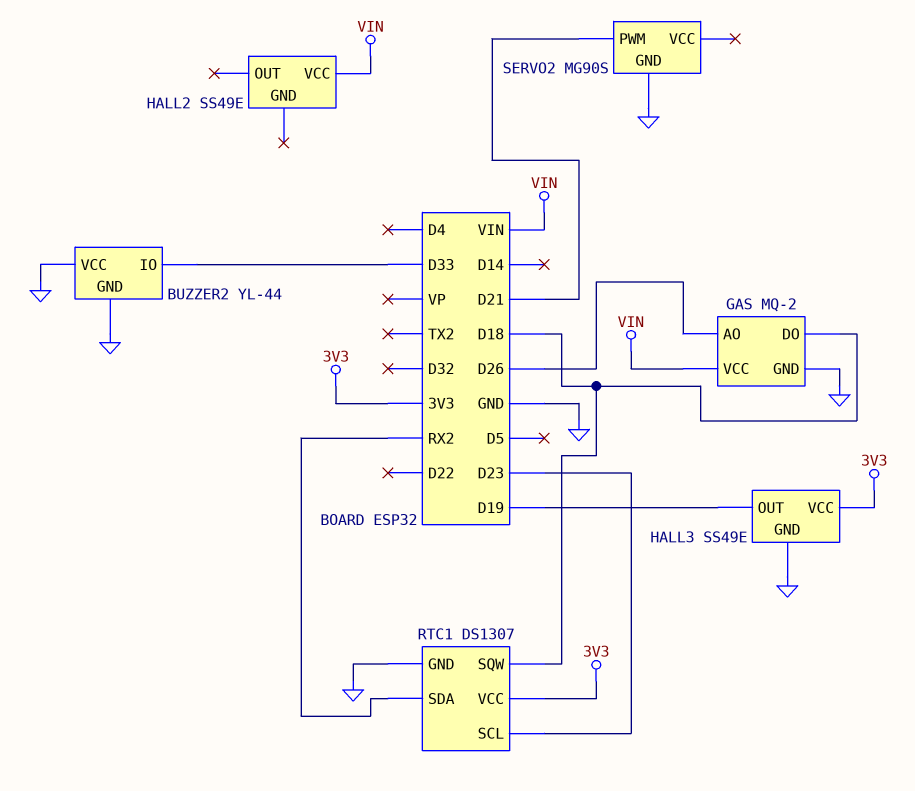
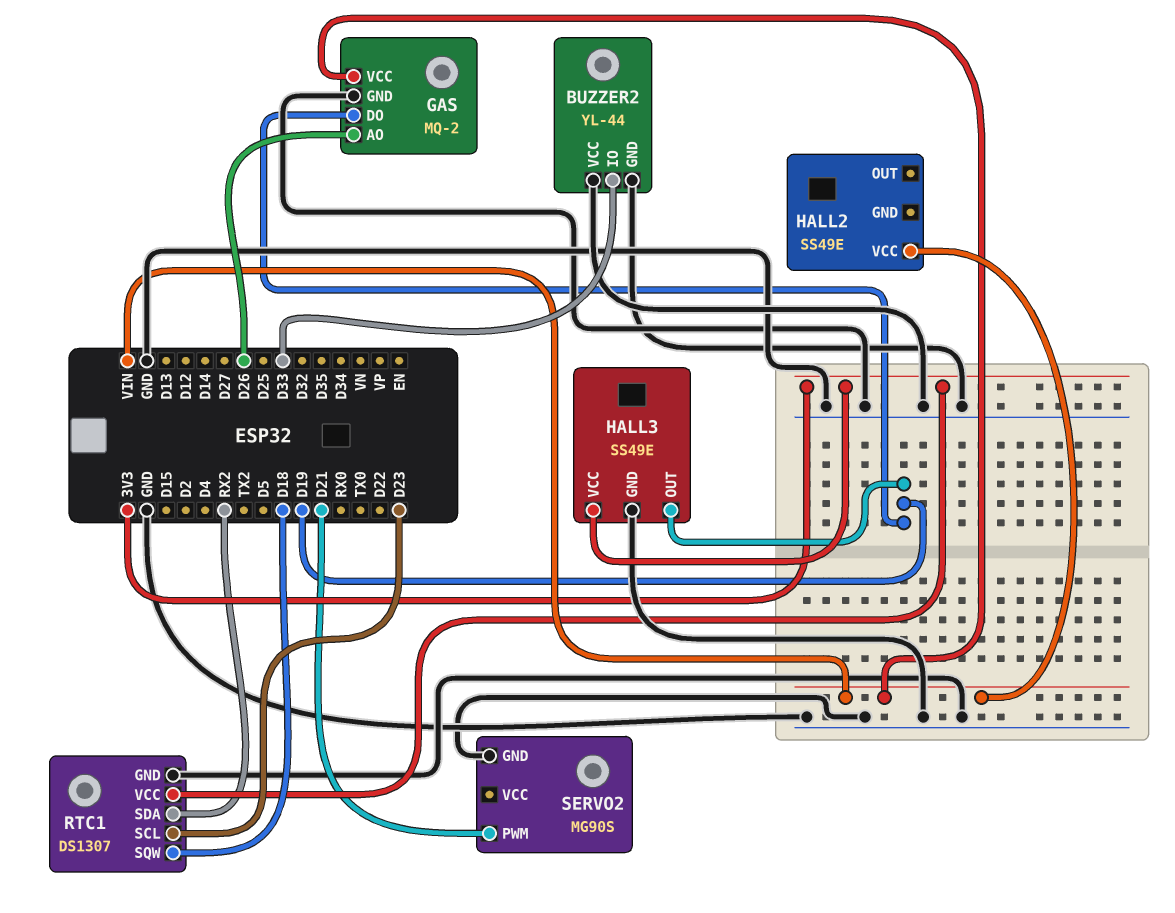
GAS pin DO: D18 -> D19

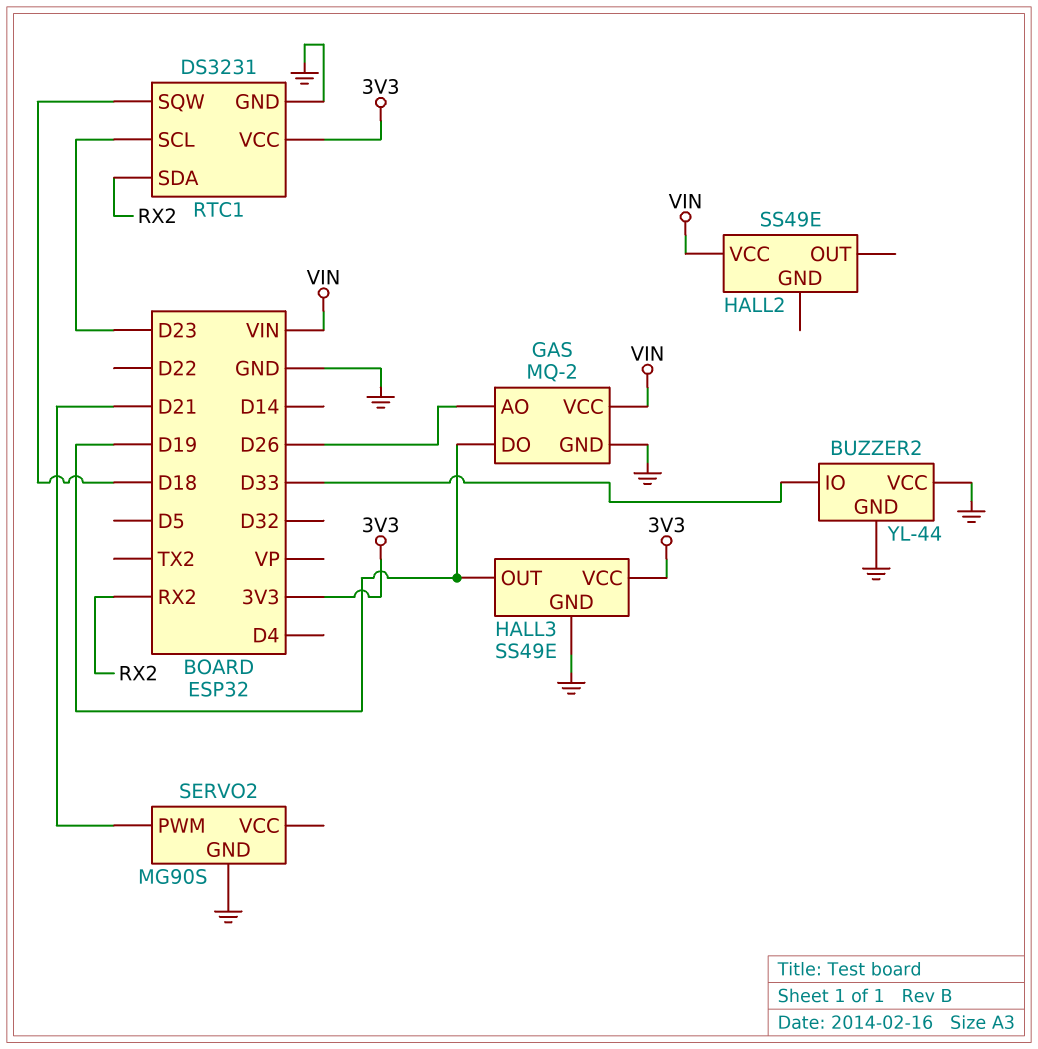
RTC1: DS1307 -> DS3231

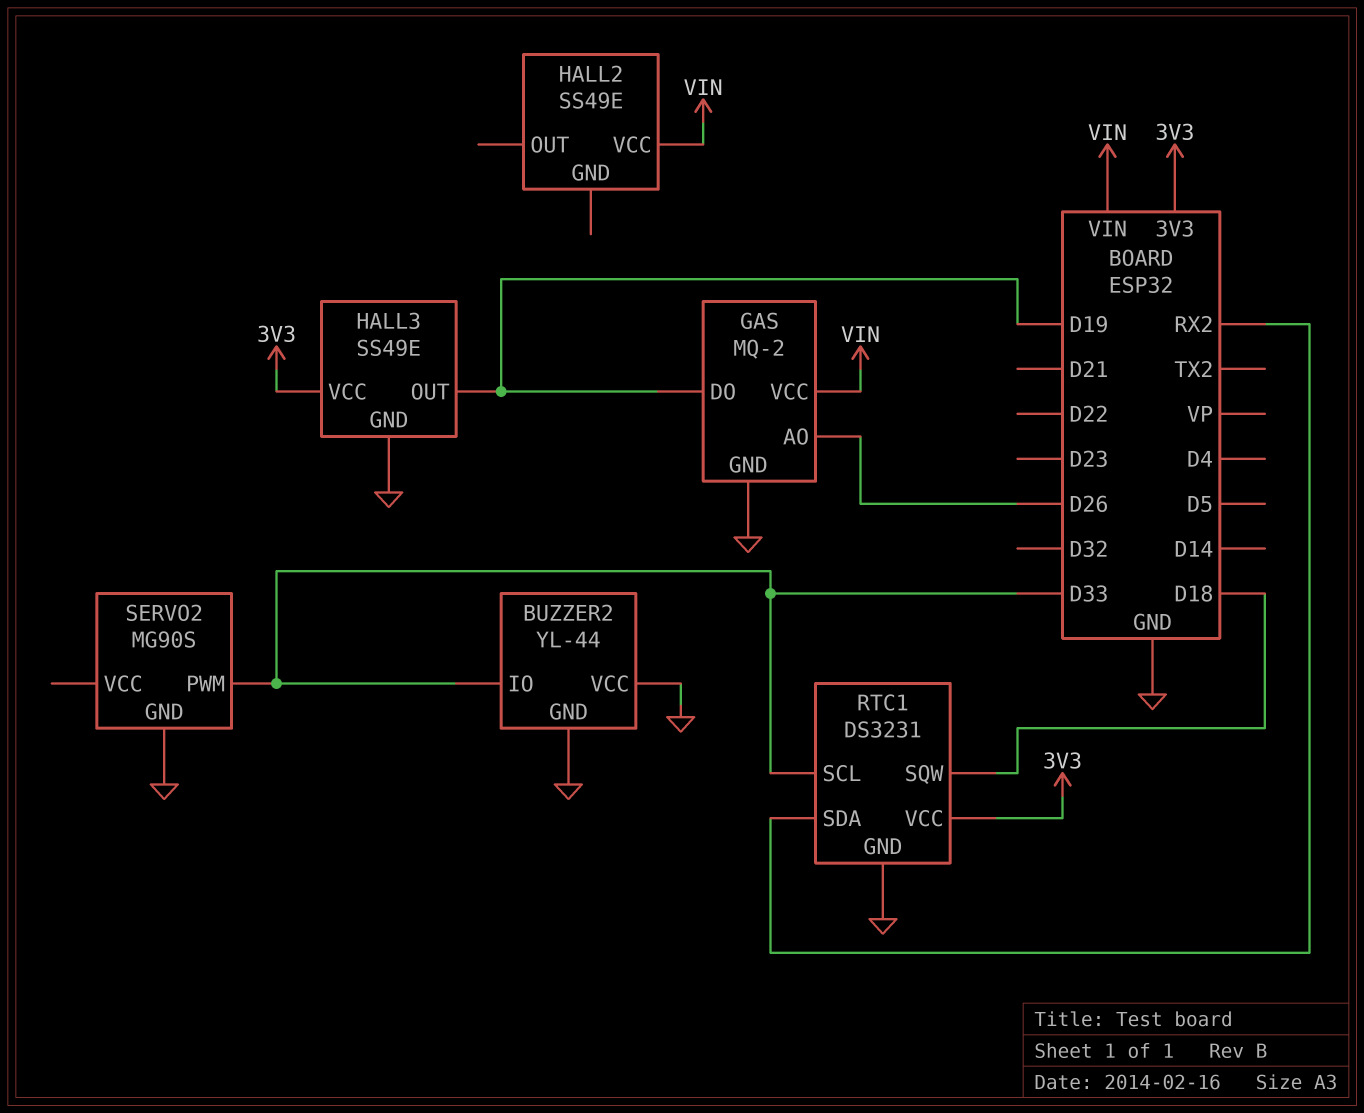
RTC1 pin SCL: D23 -> D33
SERVO2 pin PWM: D21 -> D33

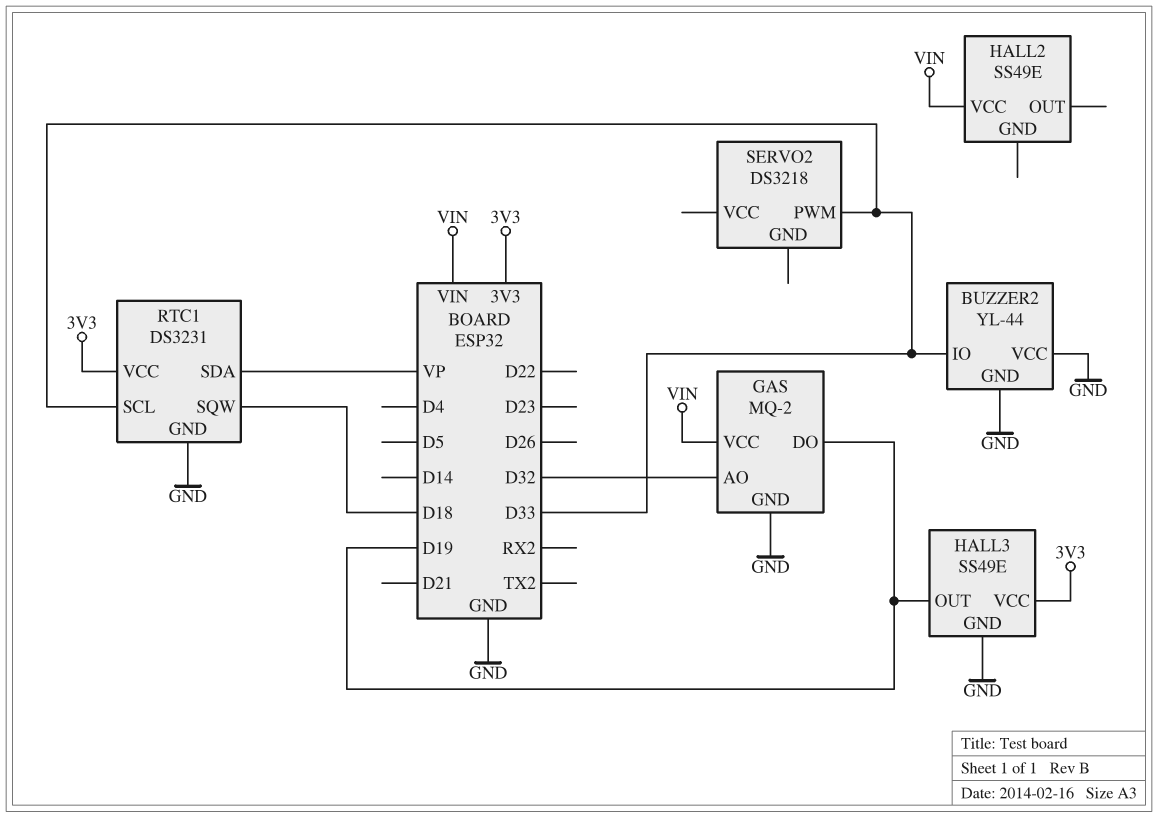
GAS pin AO: D26 -> D32
RTC1 pin SDA: RX2 -> VP
SERVO2: MG90S -> DS3218
SERVO2 pin GND: GND -> none

